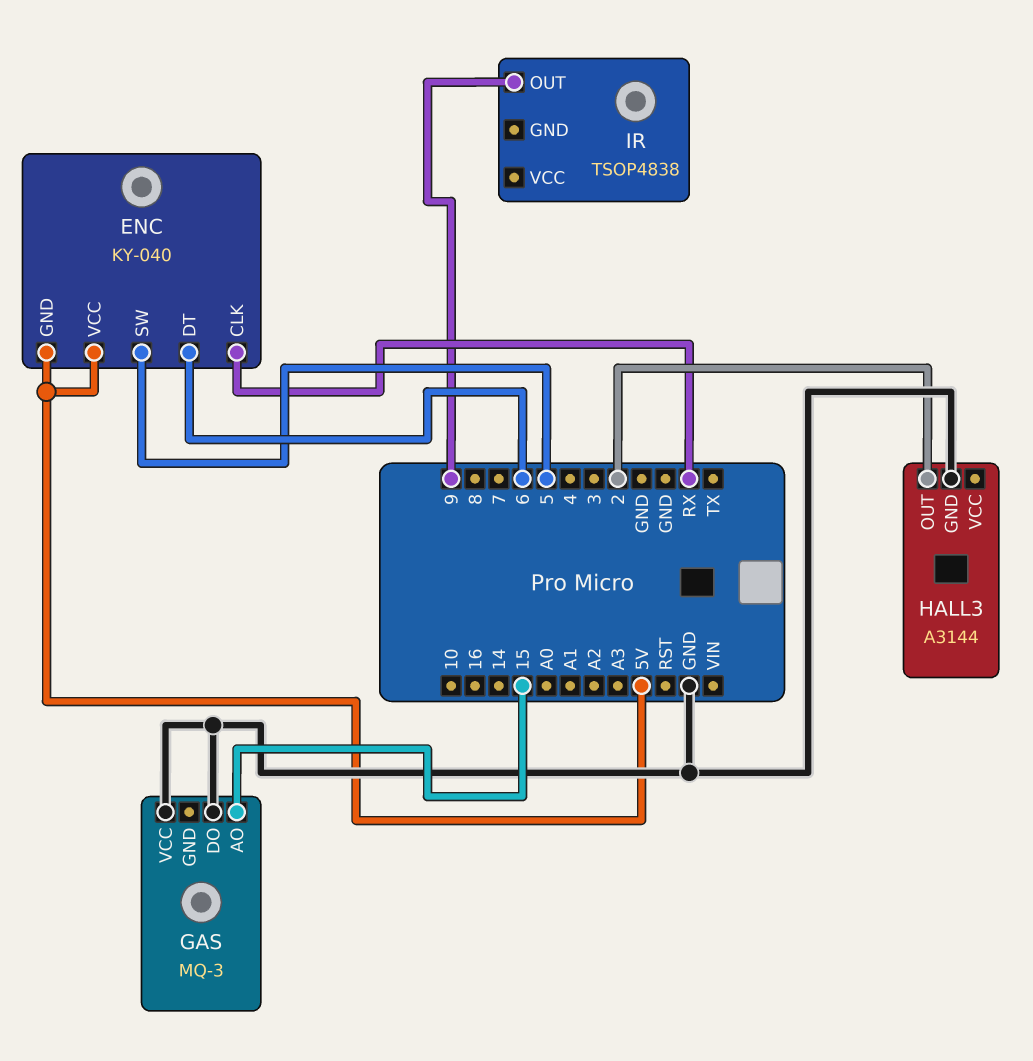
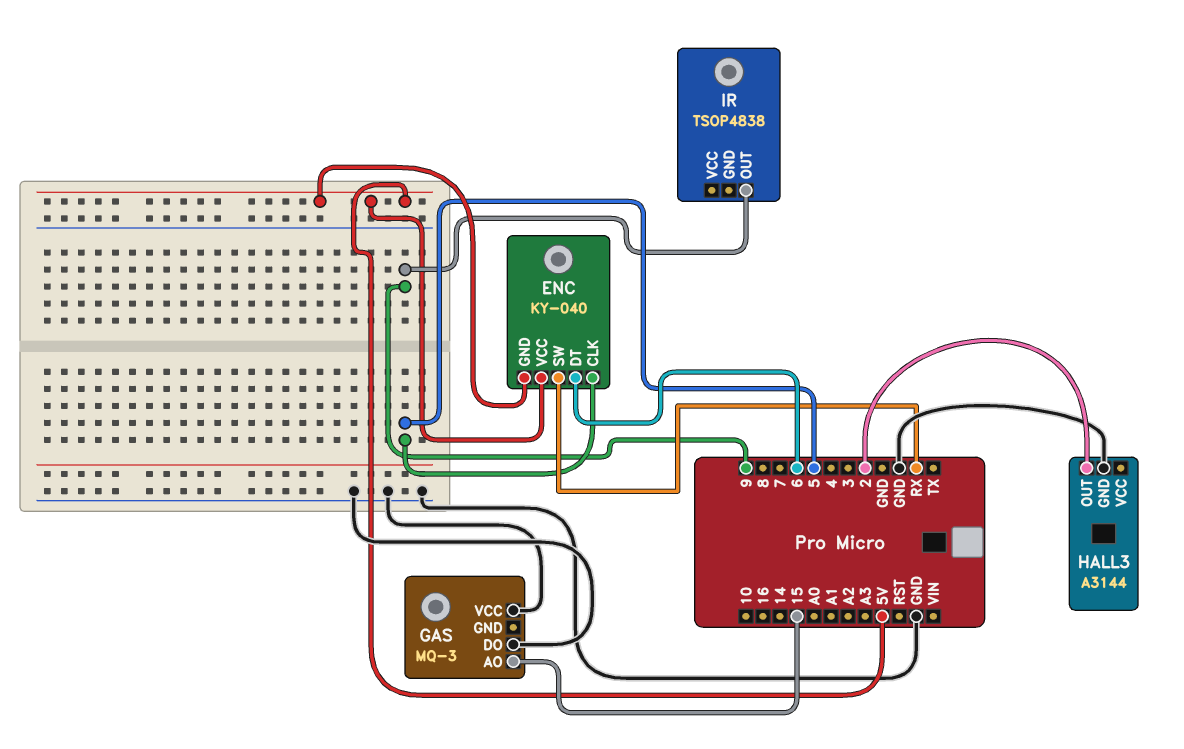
ENC pin CLK: RX -> 5
ENC pin SW: 5 -> RX

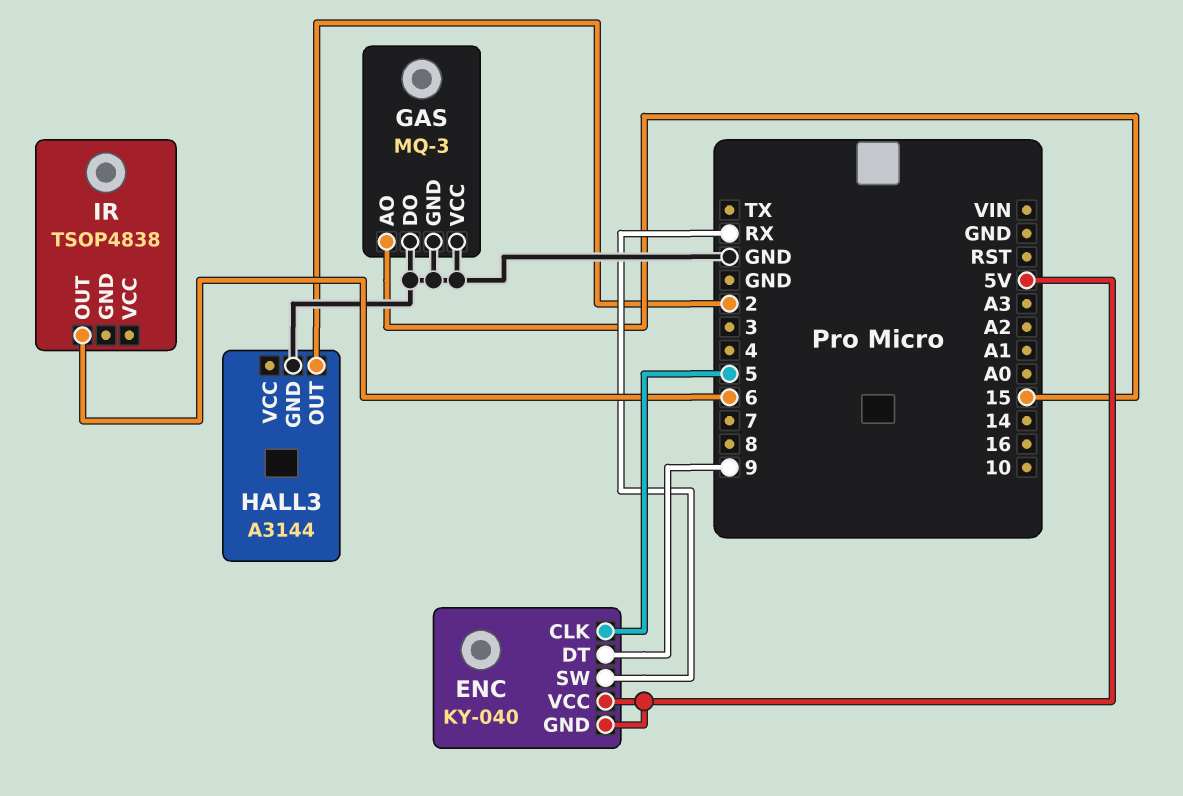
ENC pin DT: 6 -> 9
GAS pin GND: none -> GND
IR pin OUT: 9 -> 6

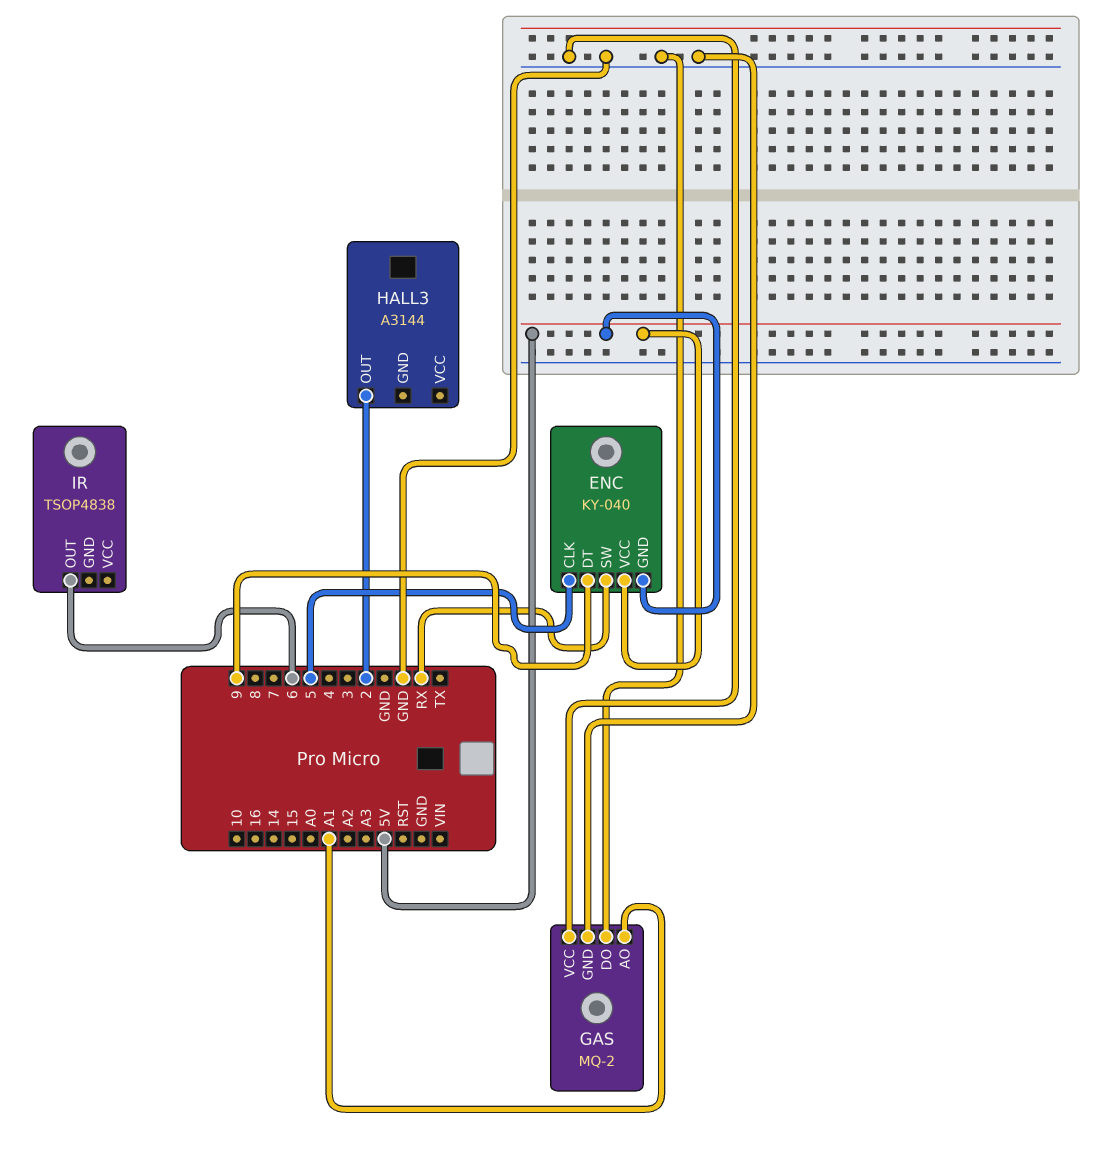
GAS: MQ-3 -> MQ-2
GAS pin AO: 15 -> A1
HALL3 pin GND: GND -> none

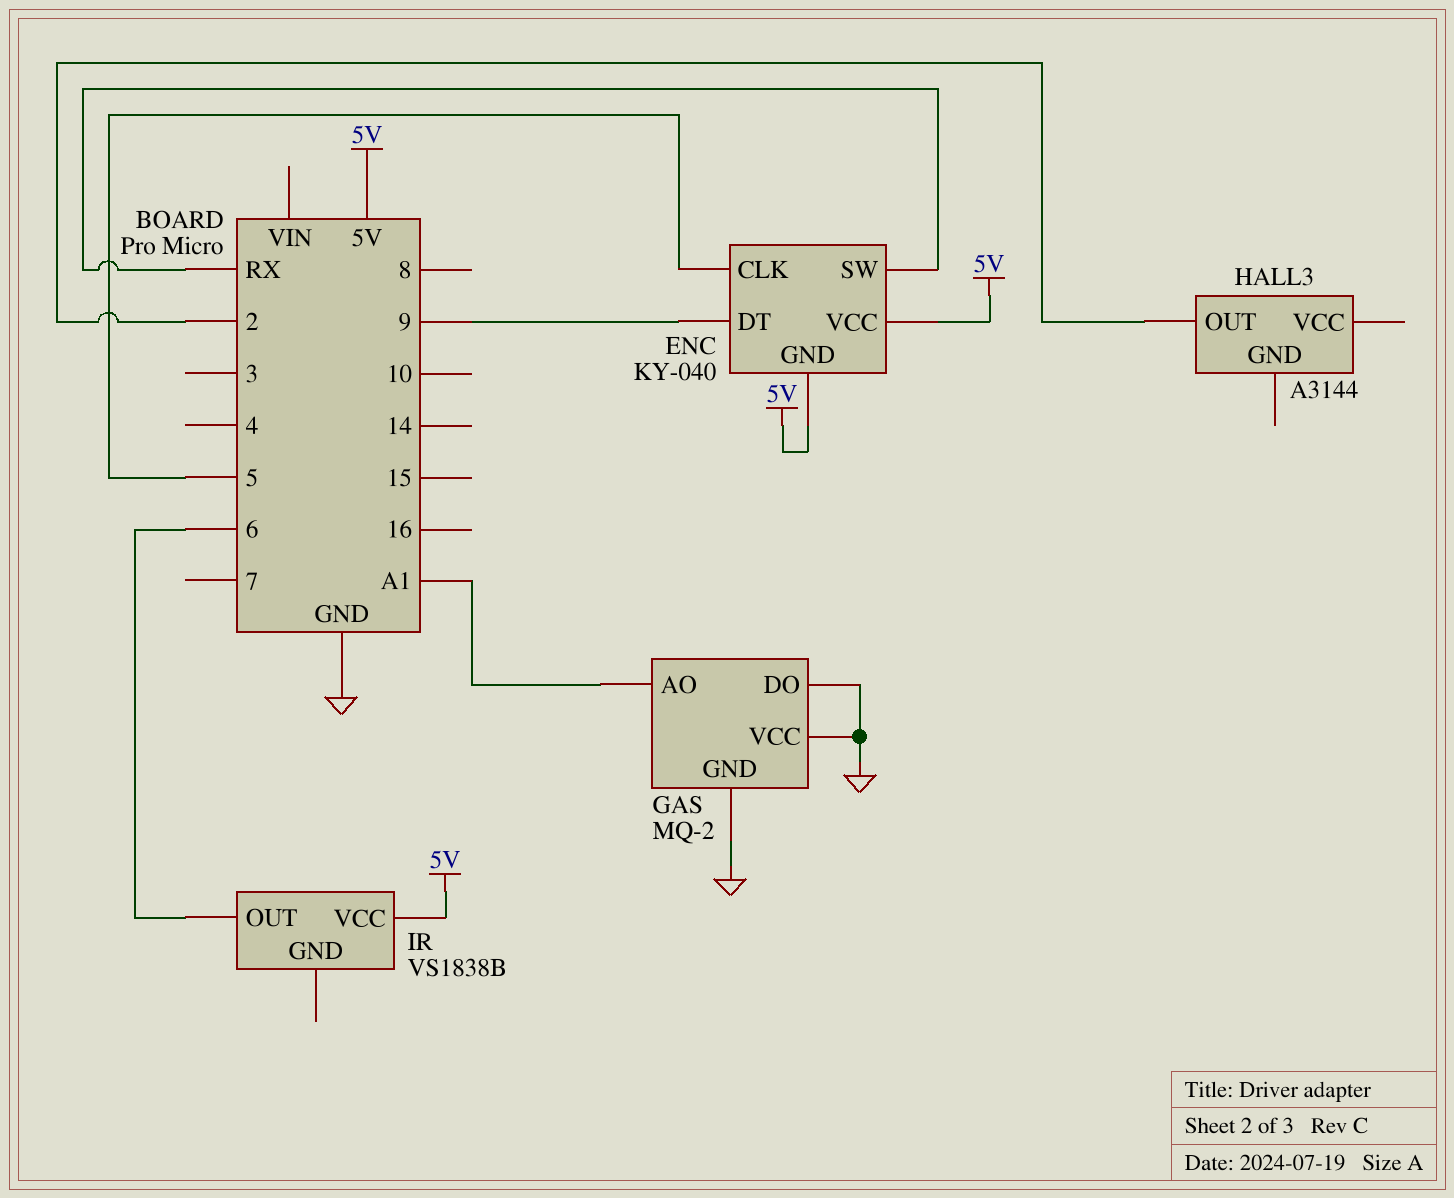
IR: TSOP4838 -> VS1838B
IR pin VCC: none -> 5V

